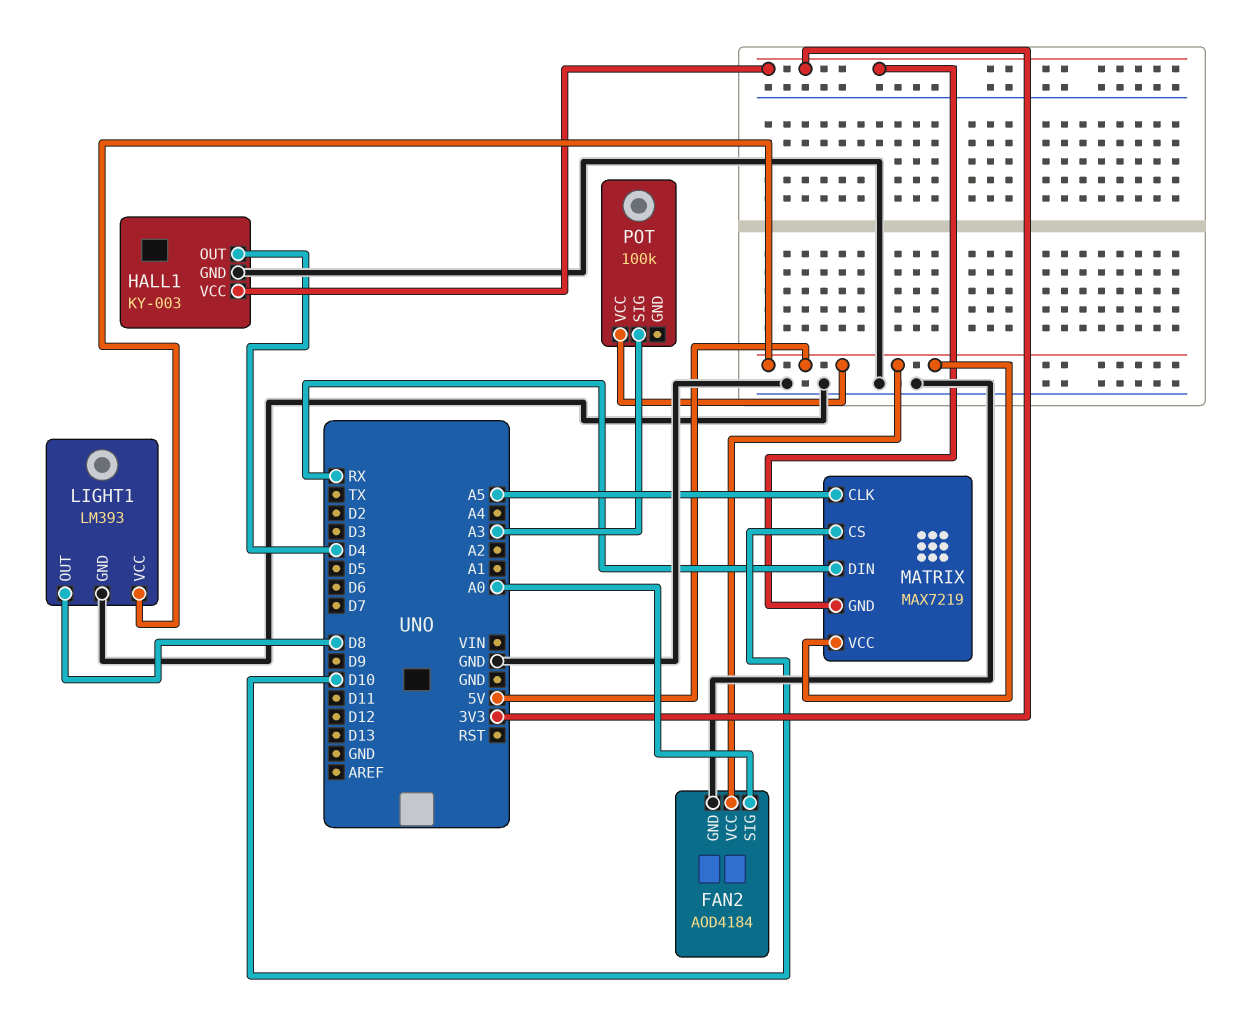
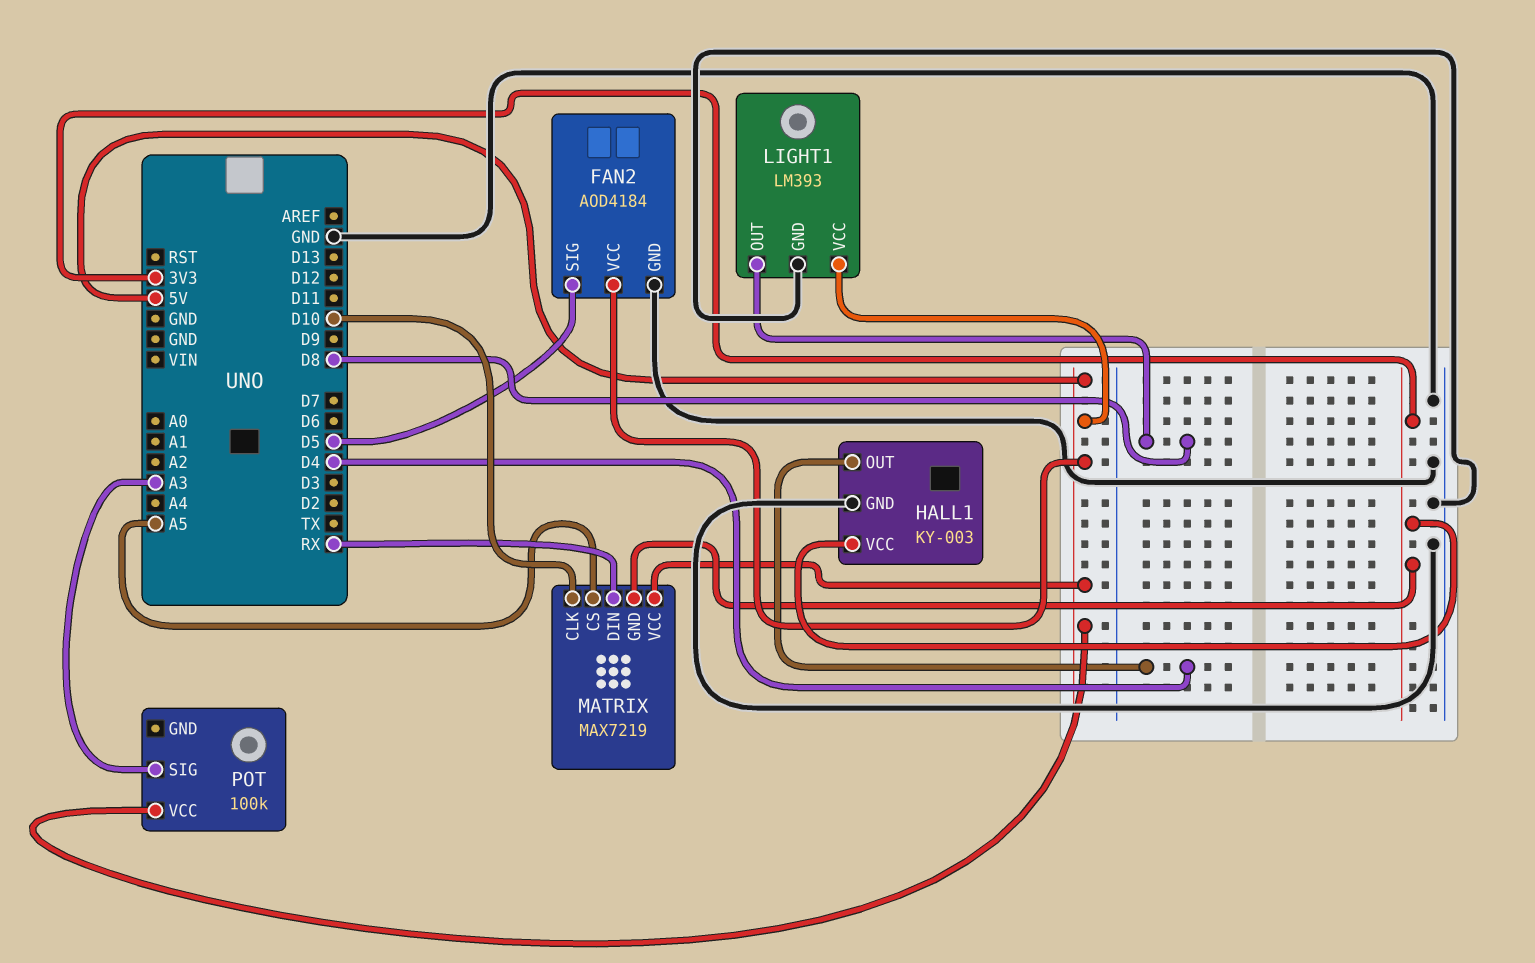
FAN2 pin SIG: A0 -> D5
MATRIX pin CLK: A5 -> D10
MATRIX pin CS: D10 -> A5

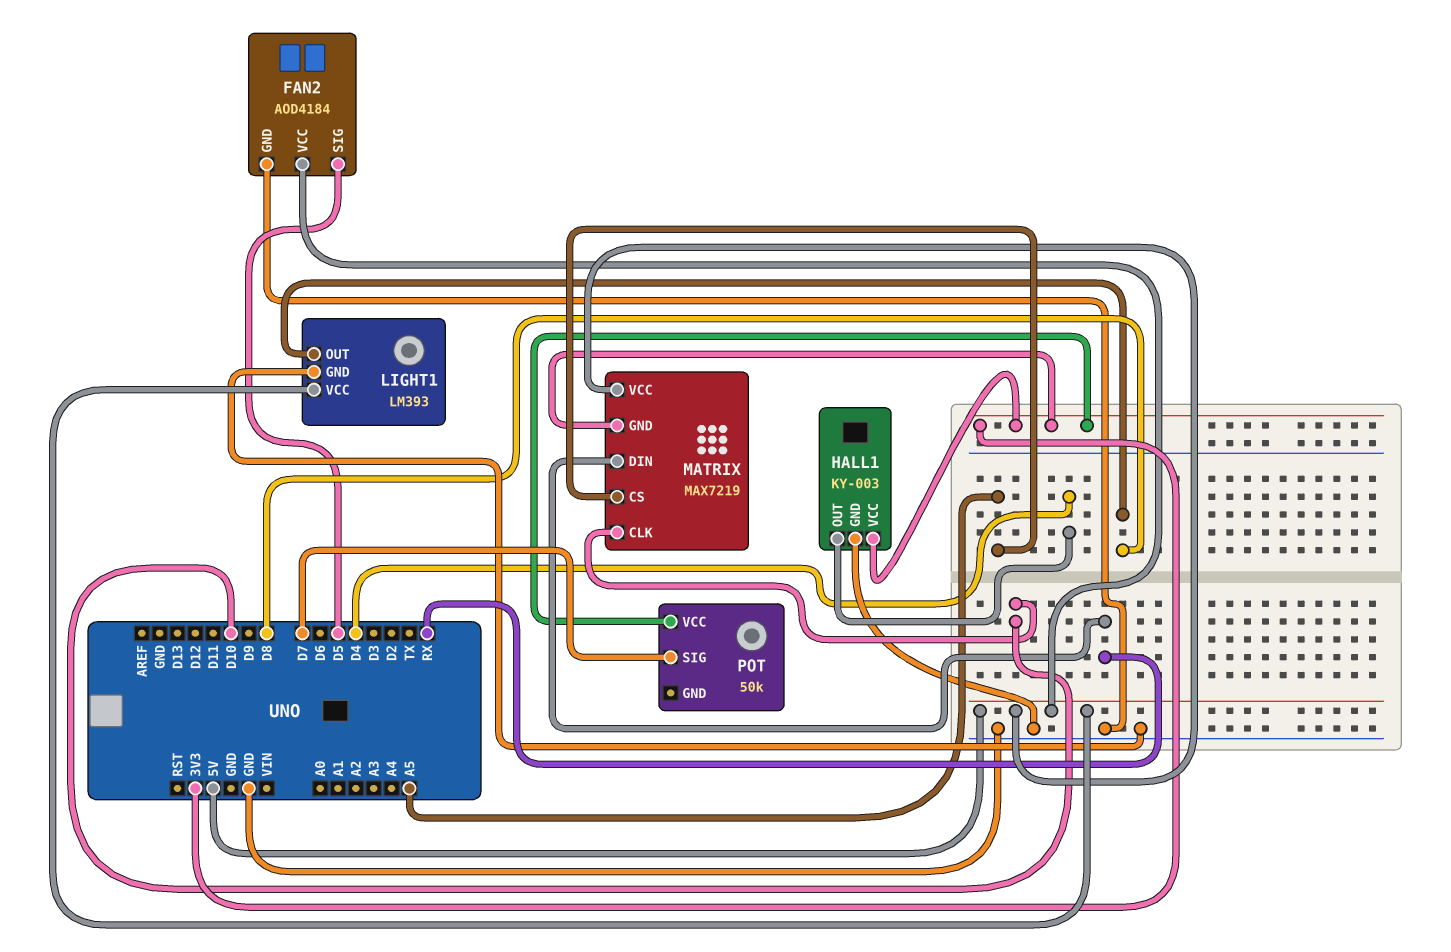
POT: 100k -> 50k
POT pin SIG: A3 -> D7
POT pin VCC: 5V -> 3V3

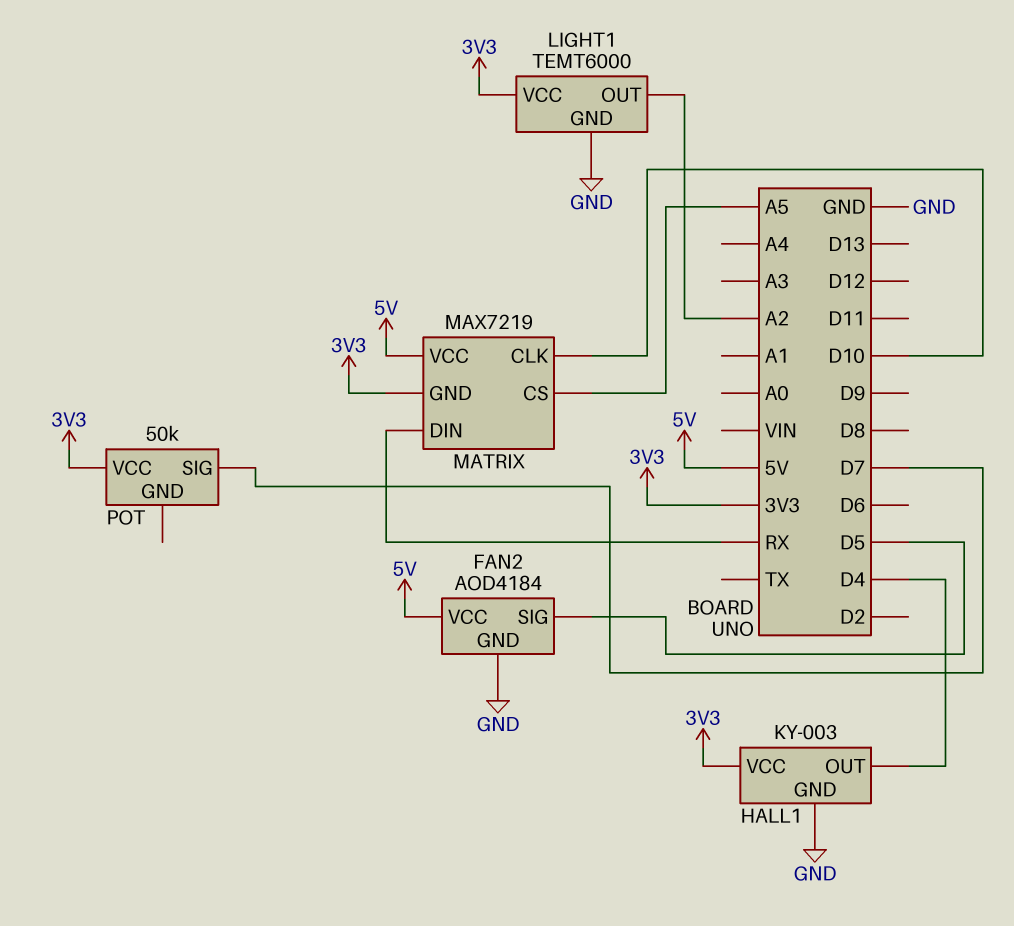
LIGHT1: LM393 -> TEMT6000
LIGHT1 pin OUT: D8 -> A2
LIGHT1 pin VCC: 5V -> 3V3

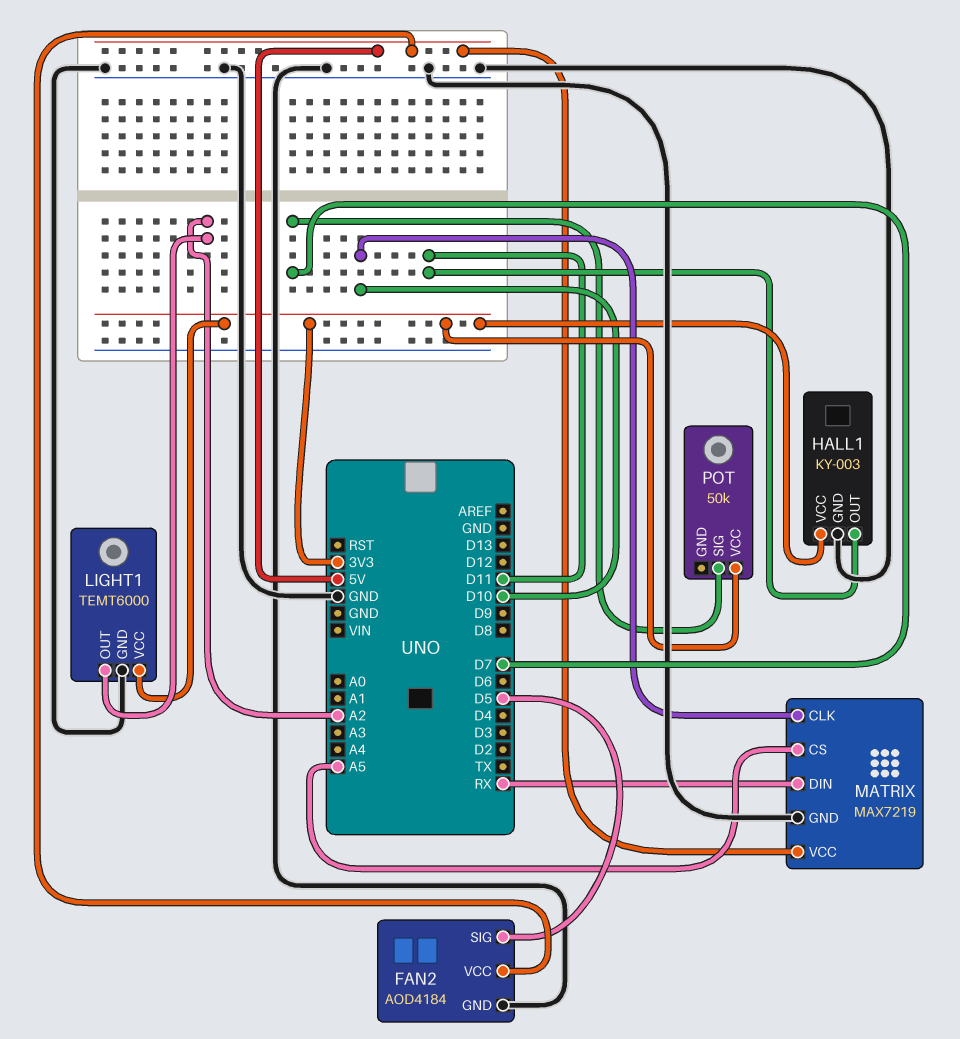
HALL1 pin OUT: D4 -> D11
MATRIX pin GND: 3V3 -> GND

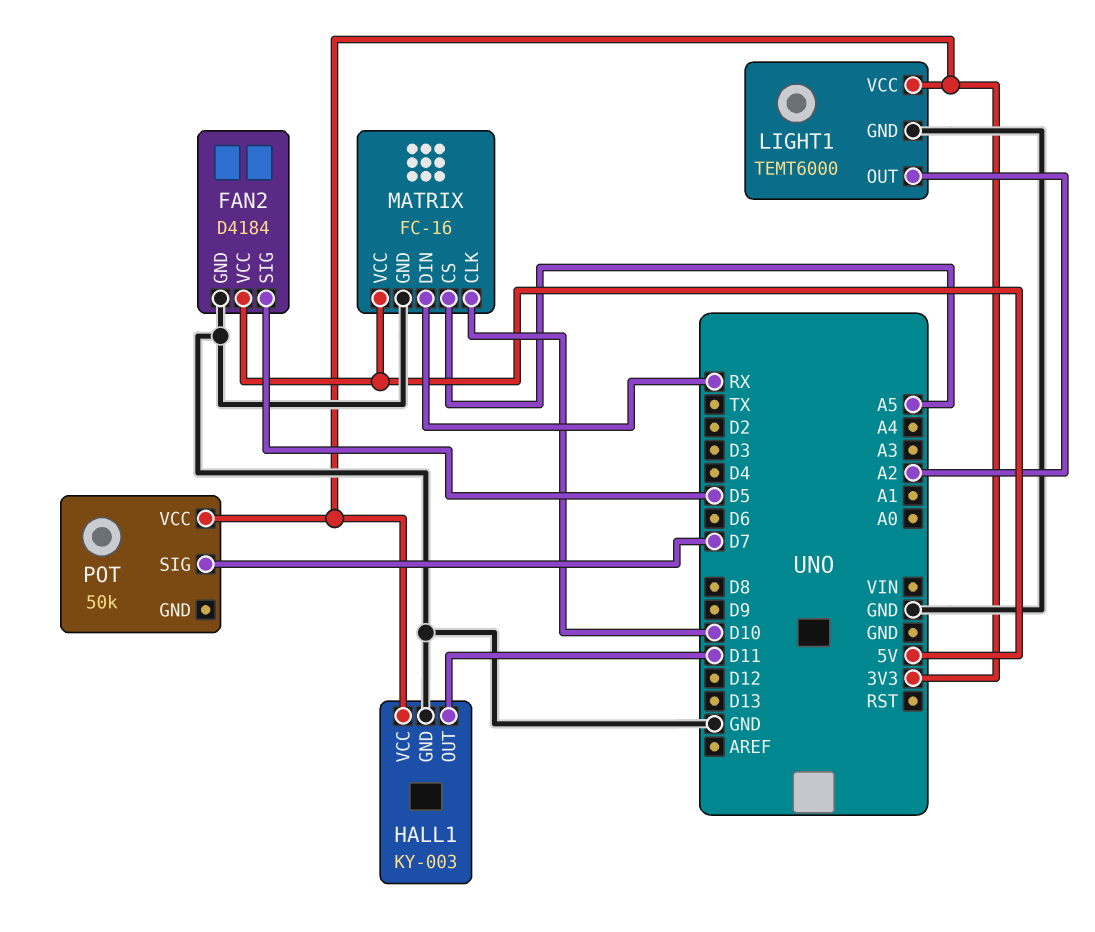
FAN2: AOD4184 -> D4184
MATRIX: MAX7219 -> FC-16

